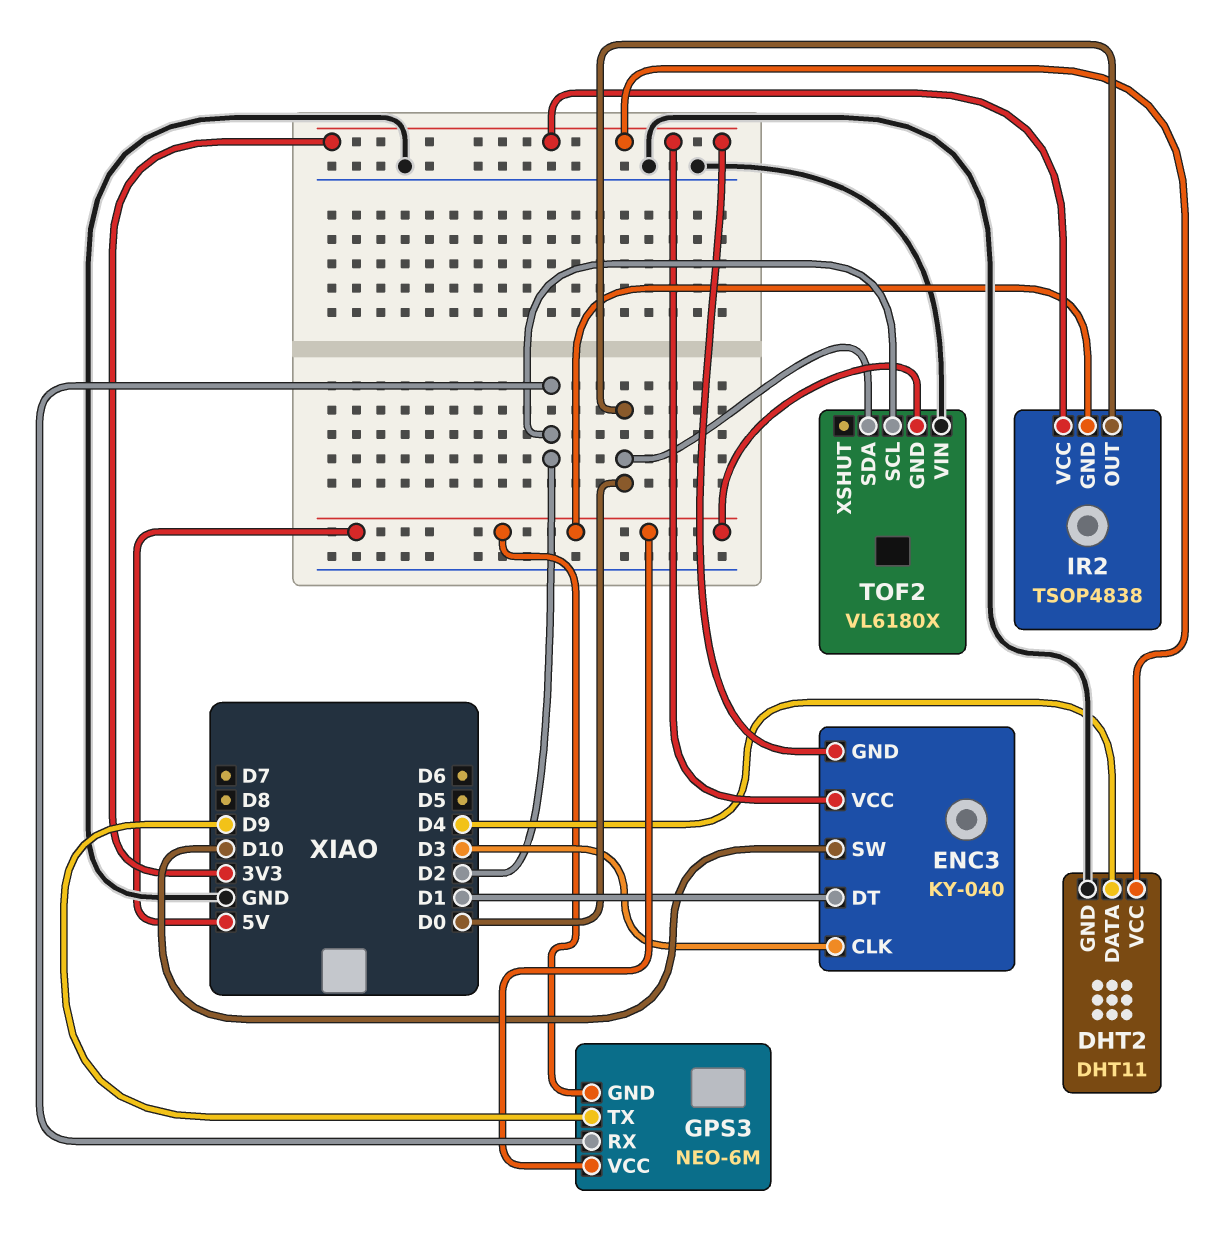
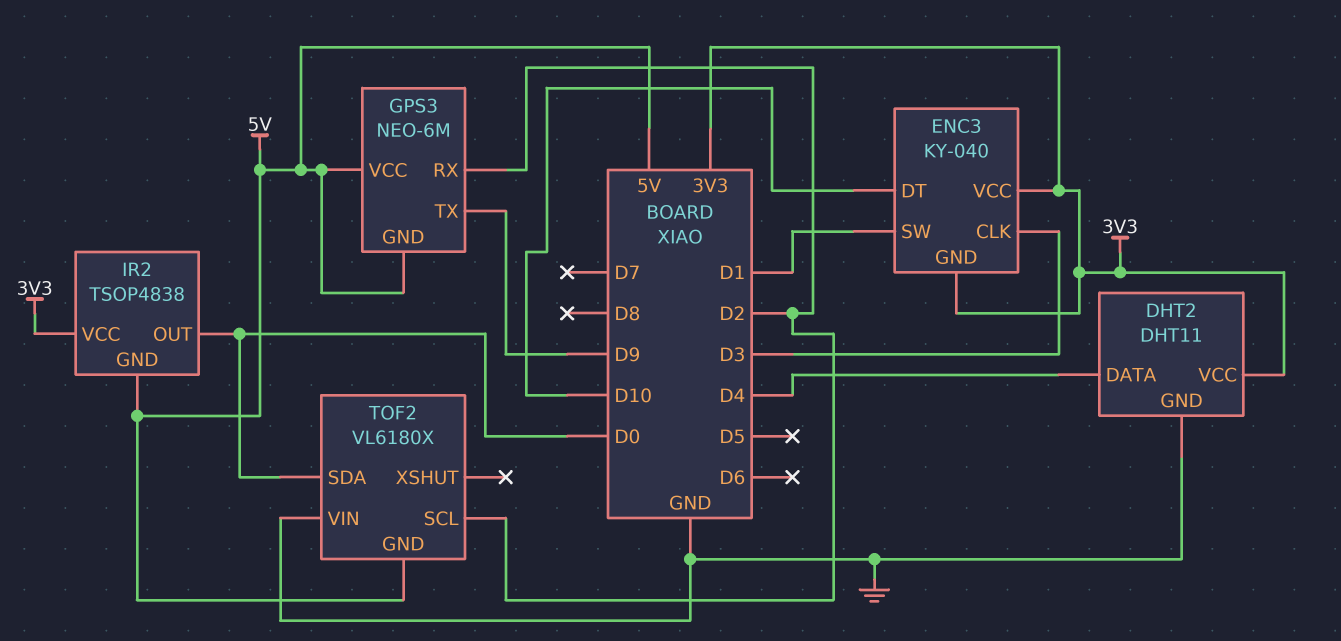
ENC3 pin DT: D1 -> D10
ENC3 pin SW: D10 -> D1

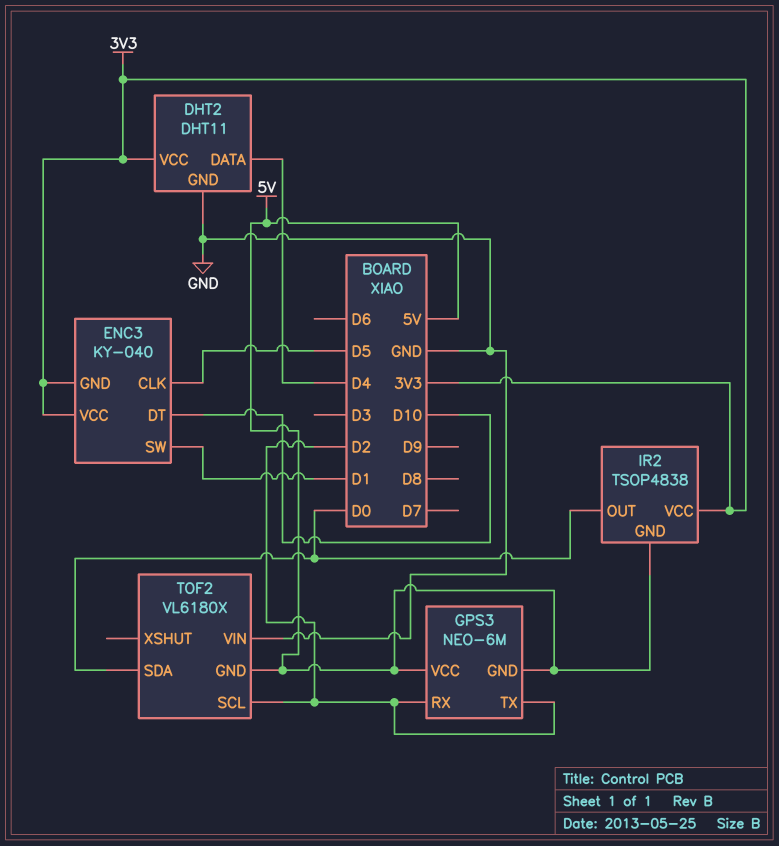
ENC3 pin CLK: D3 -> D5
GPS3 pin TX: D9 -> D2

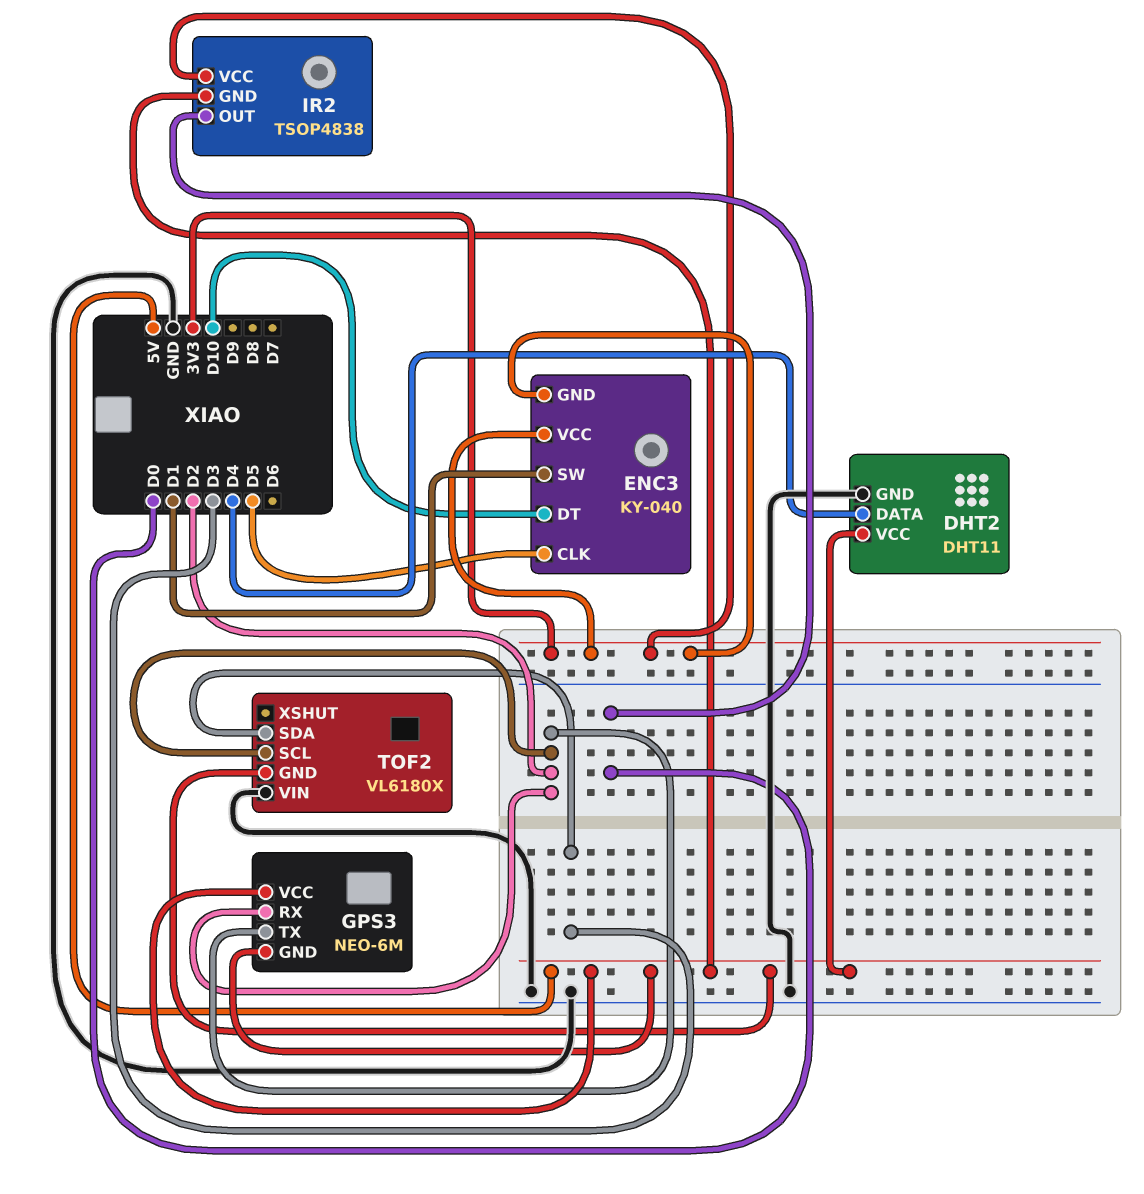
DHT2 pin VCC: 3V3 -> 5V
TOF2 pin SDA: D0 -> D3

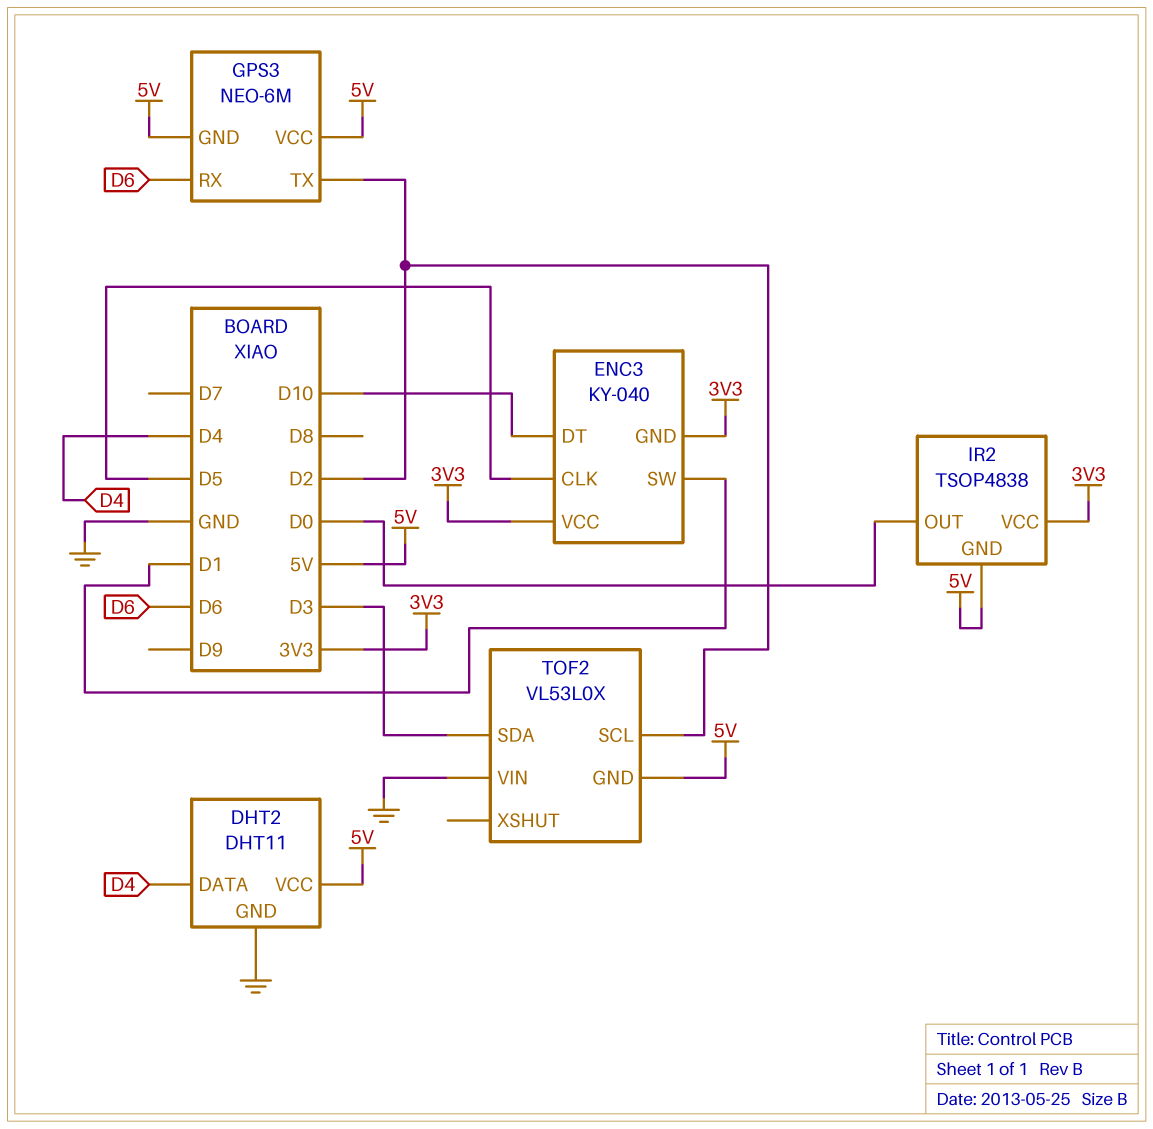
GPS3 pin RX: D2 -> D6
TOF2: VL6180X -> VL53L0X

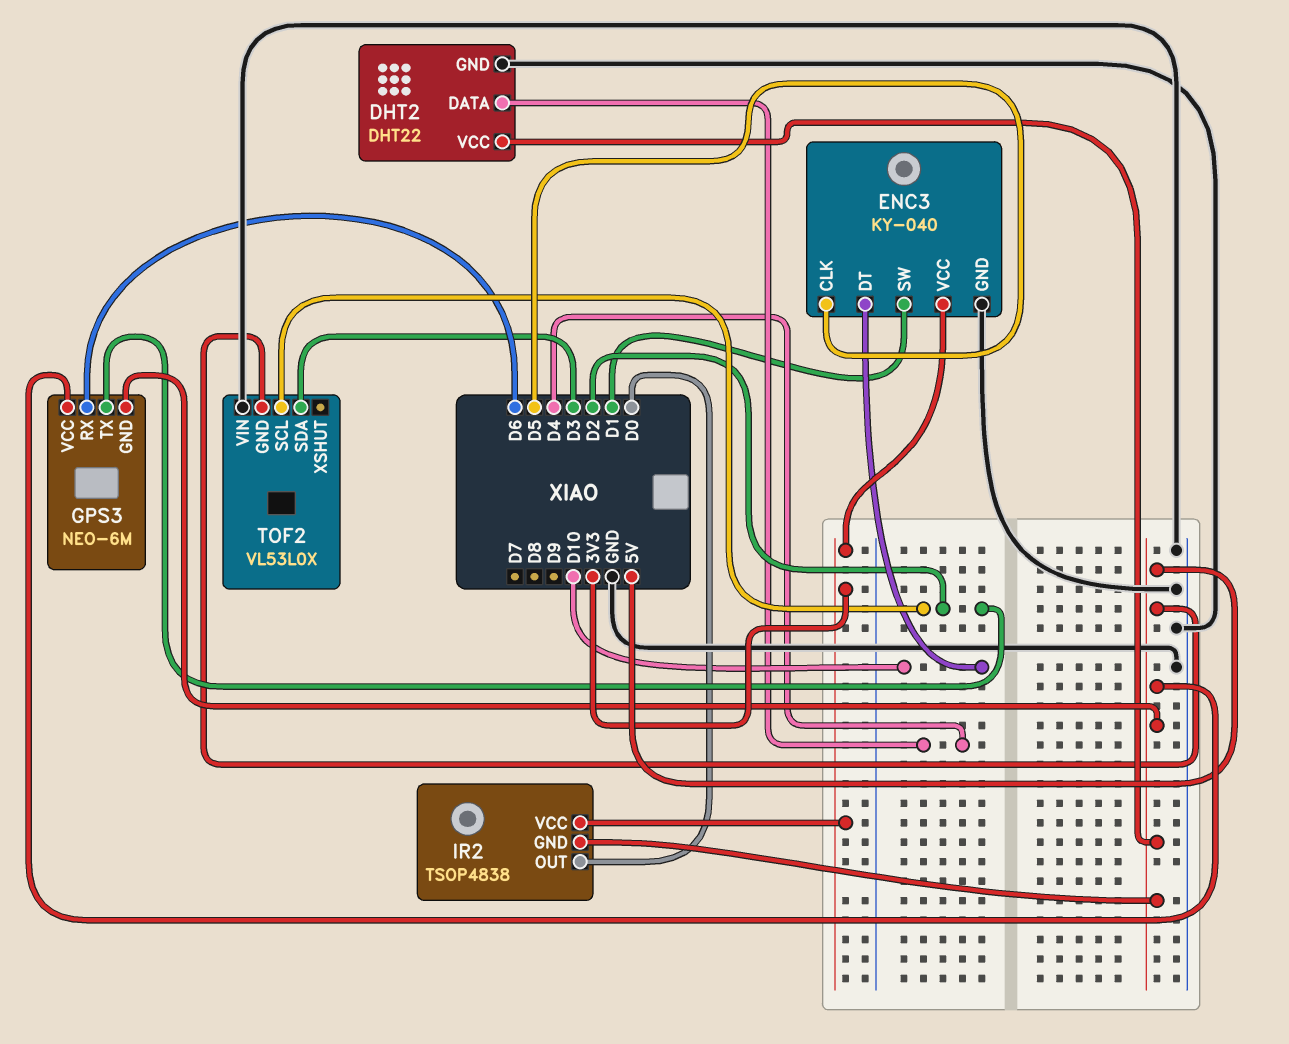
DHT2: DHT11 -> DHT22
ENC3 pin GND: 3V3 -> GND

